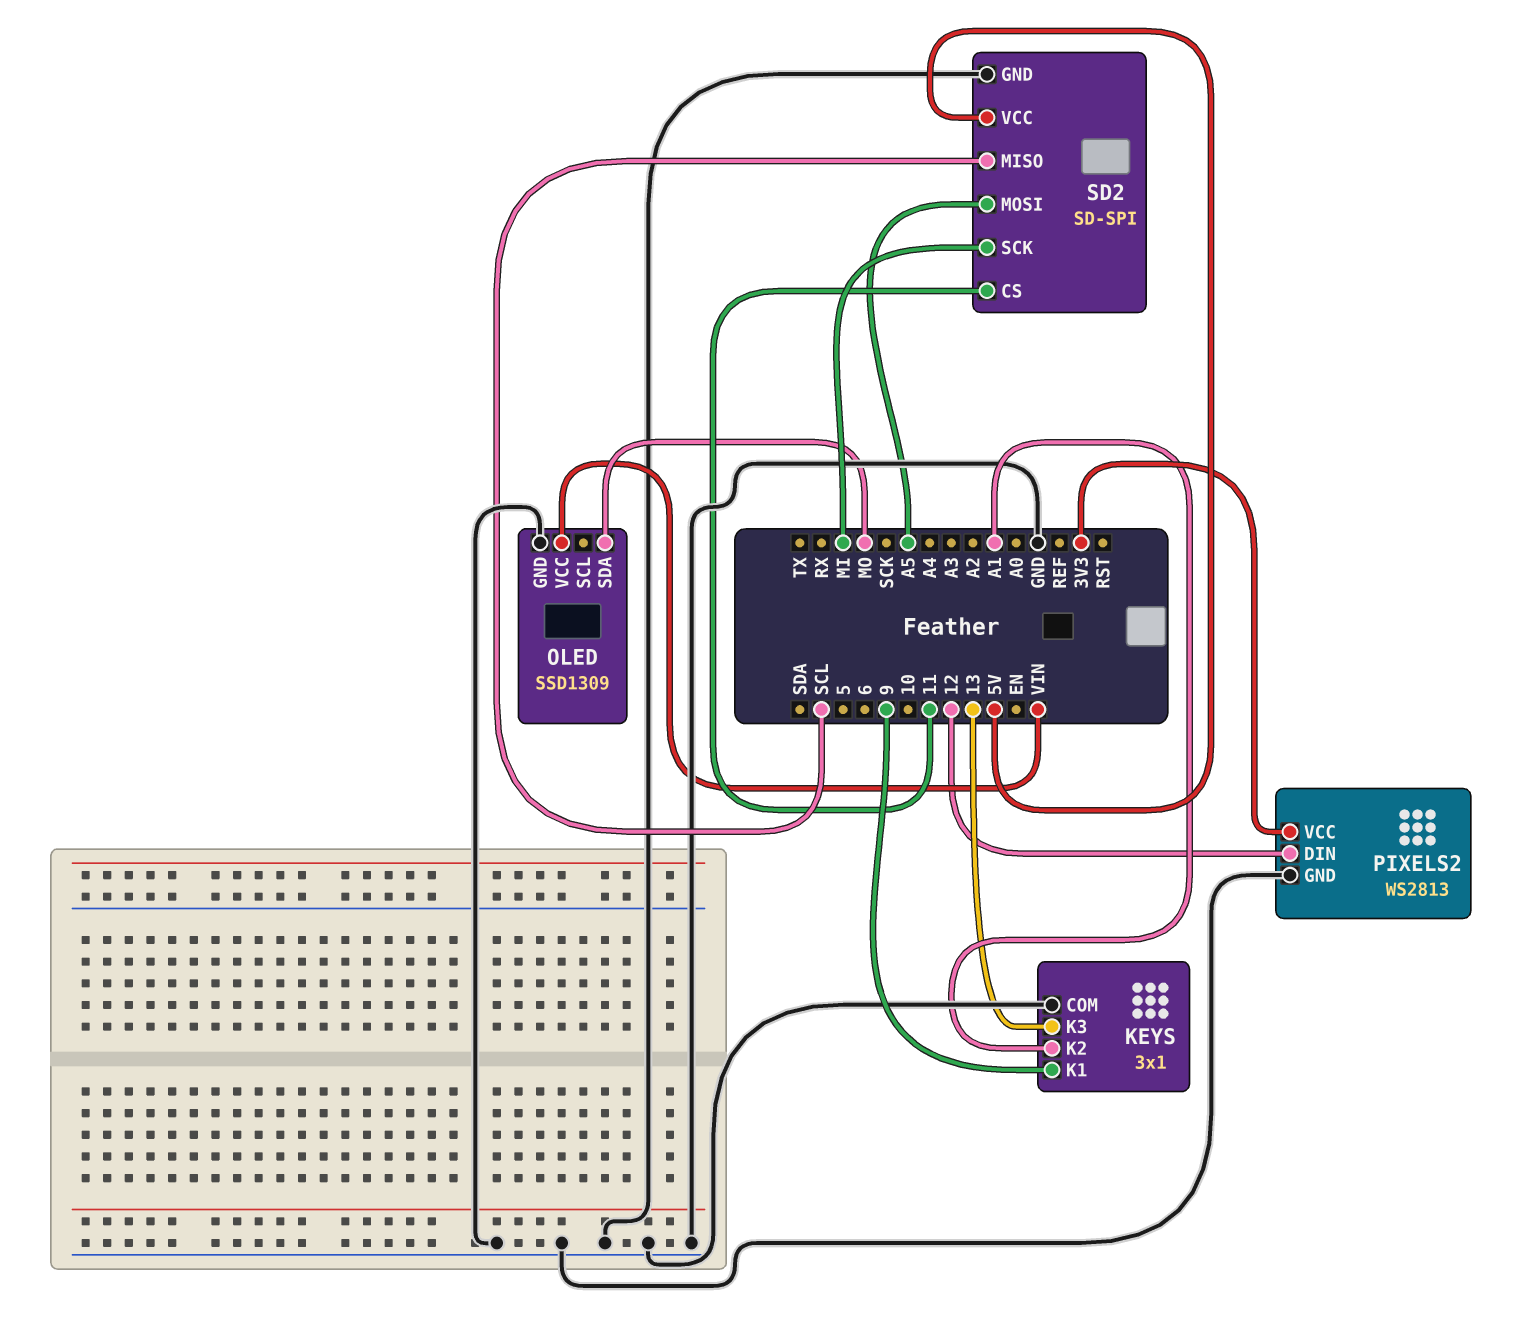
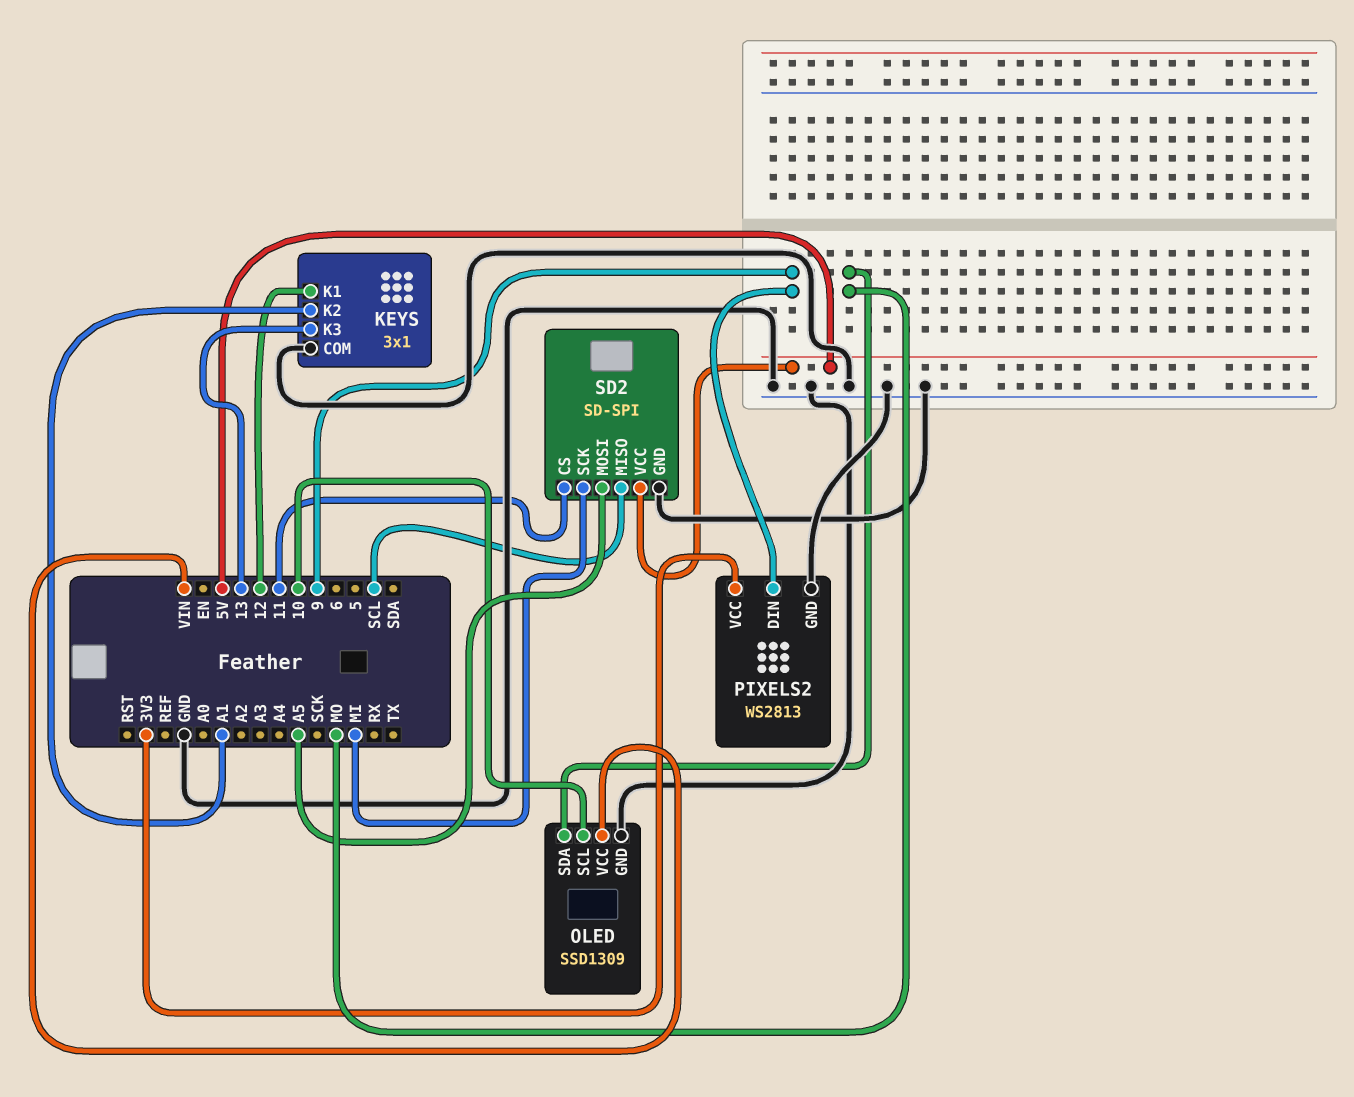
KEYS pin K1: 9 -> 12
OLED pin SCL: none -> 10
PIXELS2 pin DIN: 12 -> 9

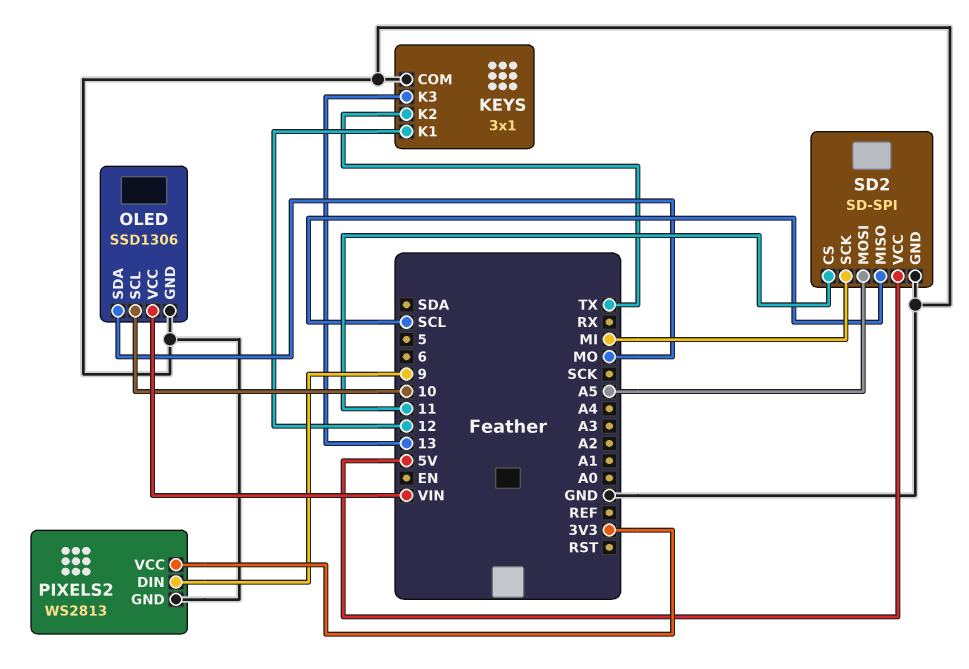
KEYS pin K2: A1 -> TX
OLED: SSD1309 -> SSD1306

